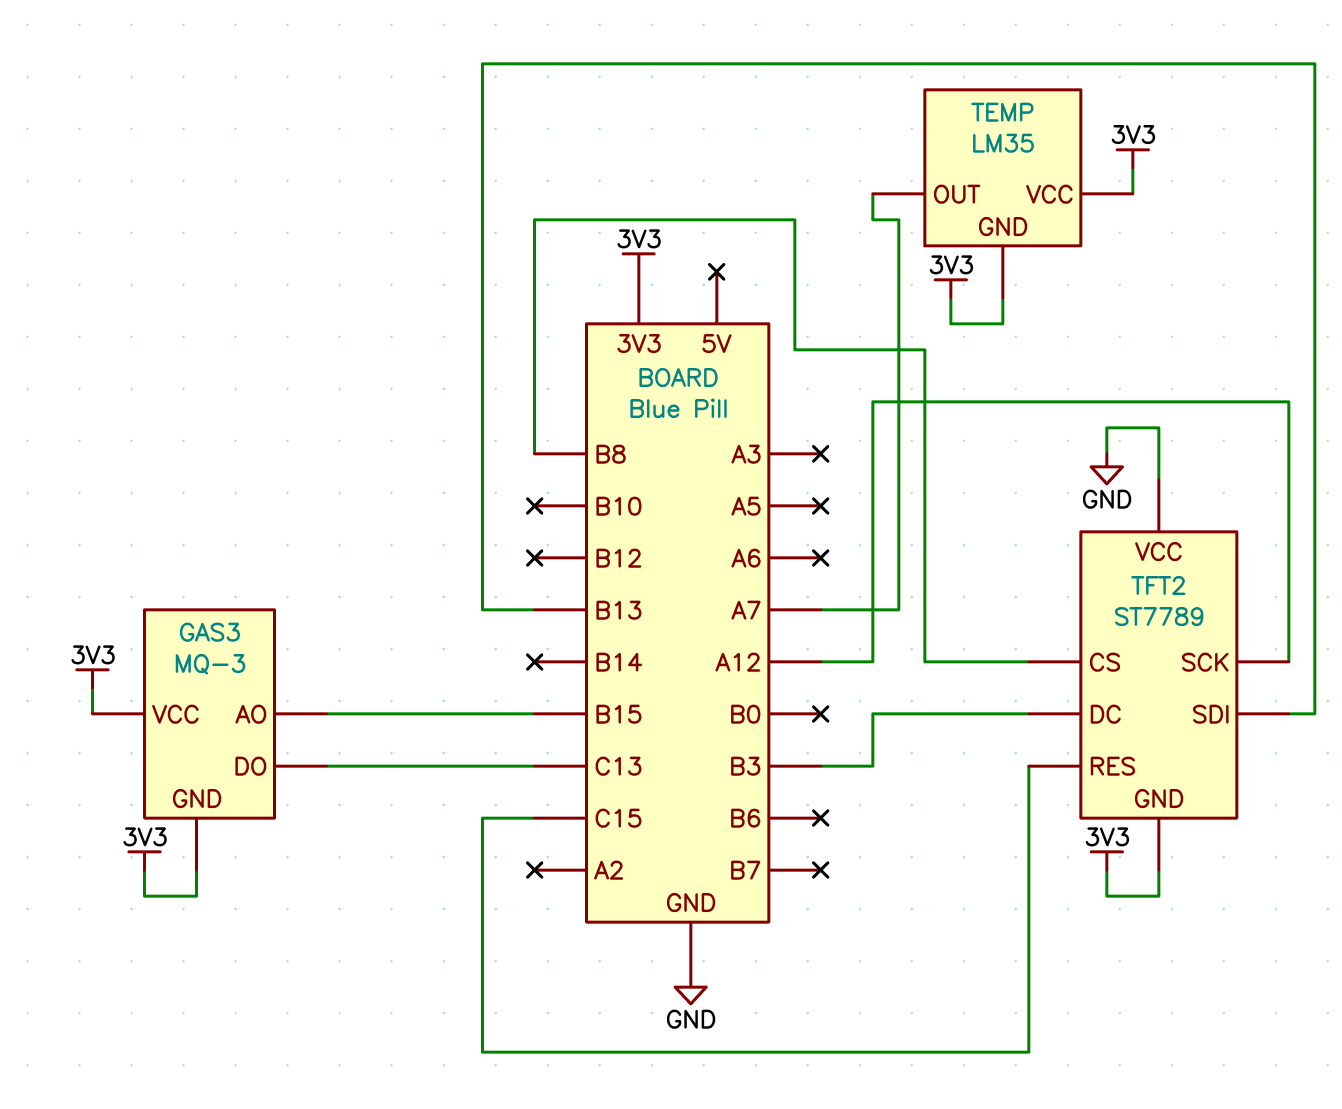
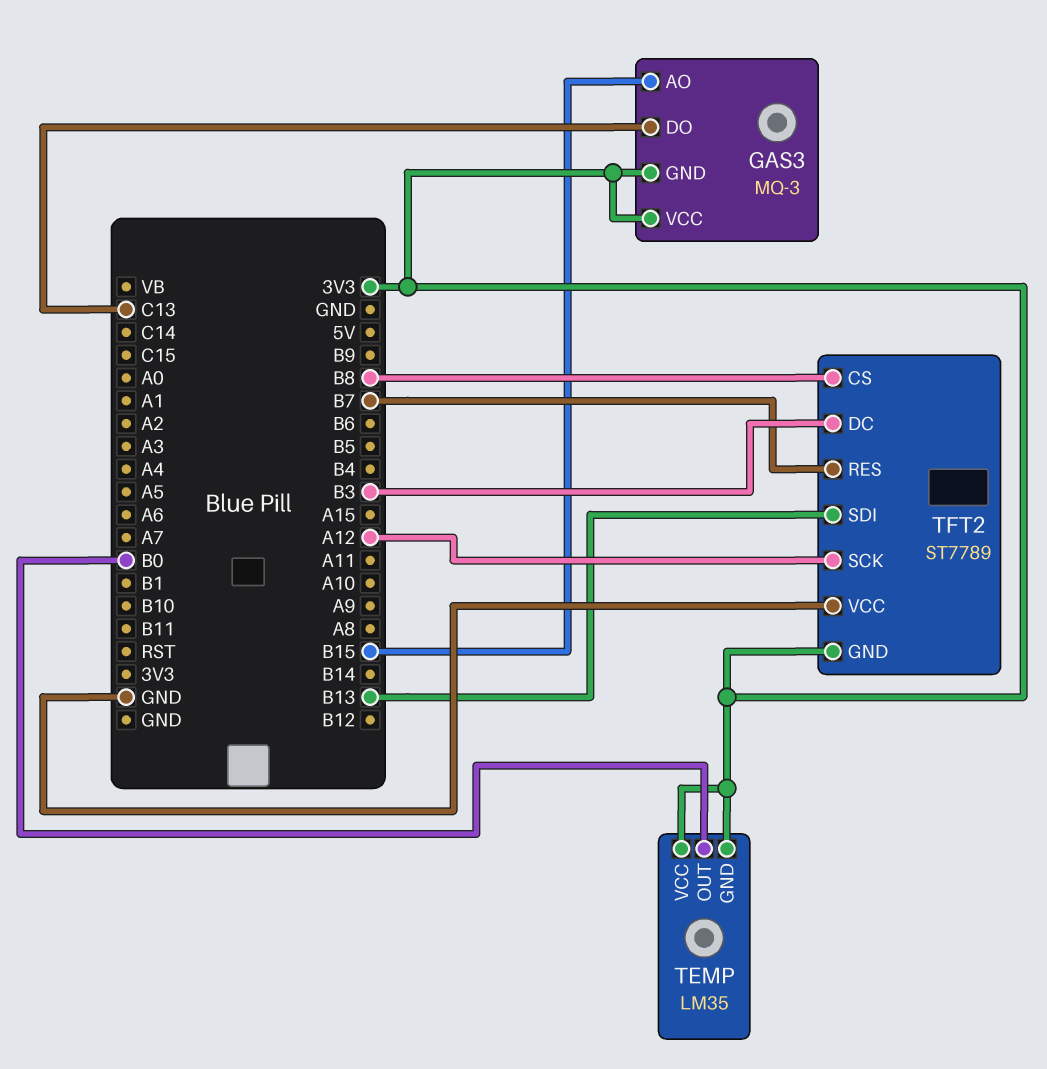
TEMP pin OUT: A7 -> B0
TFT2 pin RES: C15 -> B7

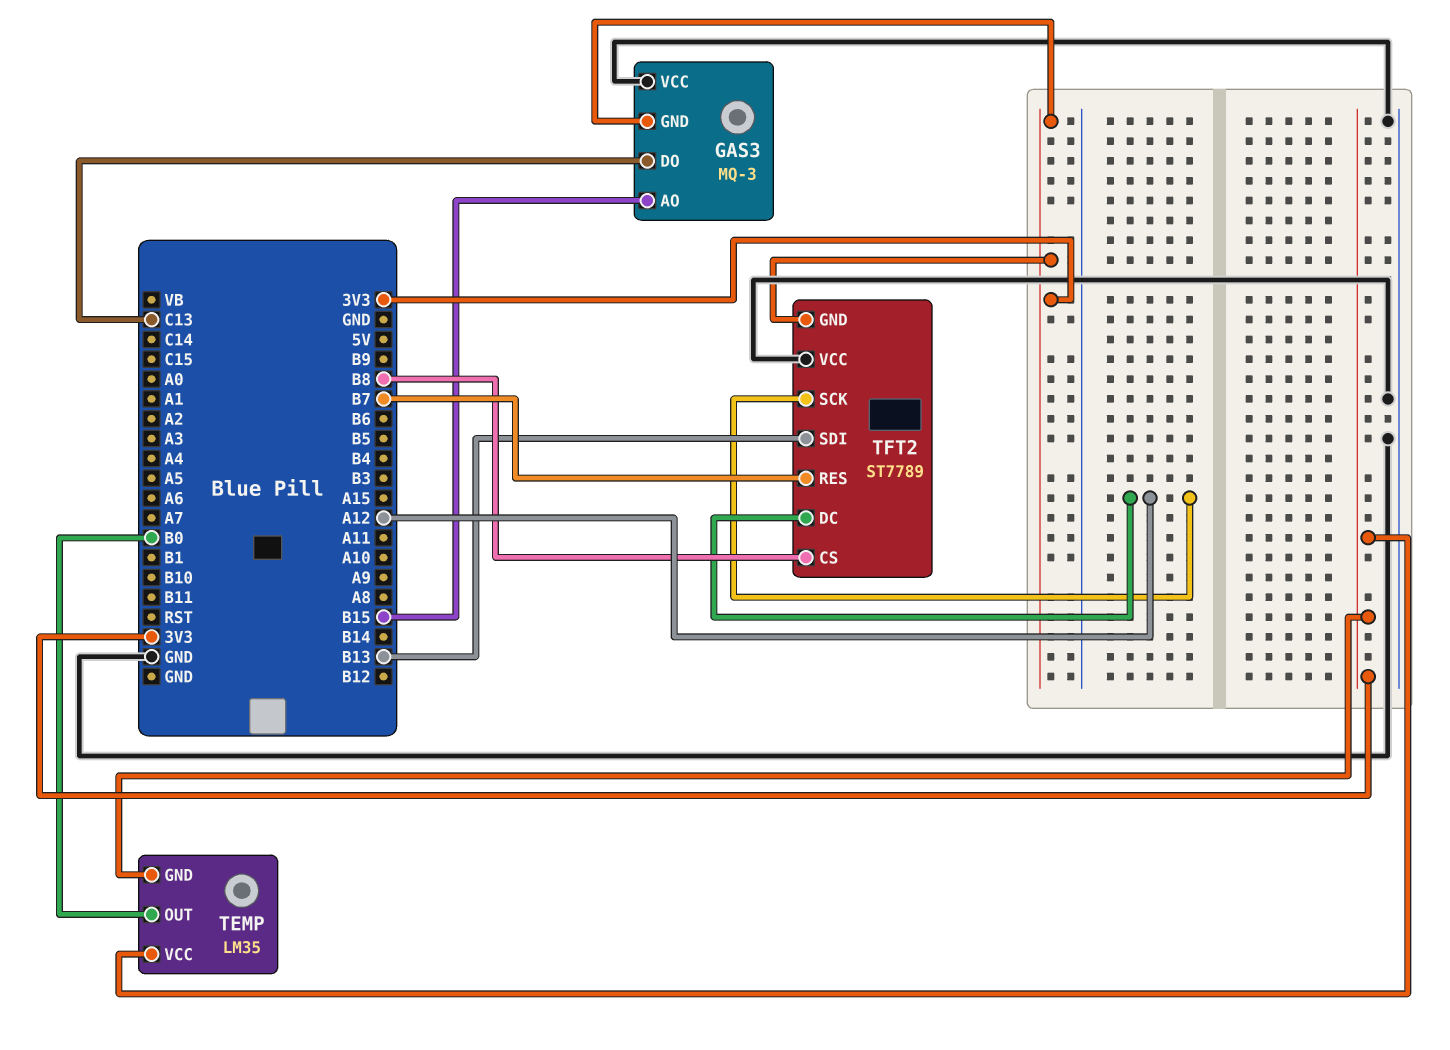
GAS3 pin VCC: 3V3 -> GND
TFT2 pin DC: B3 -> A12

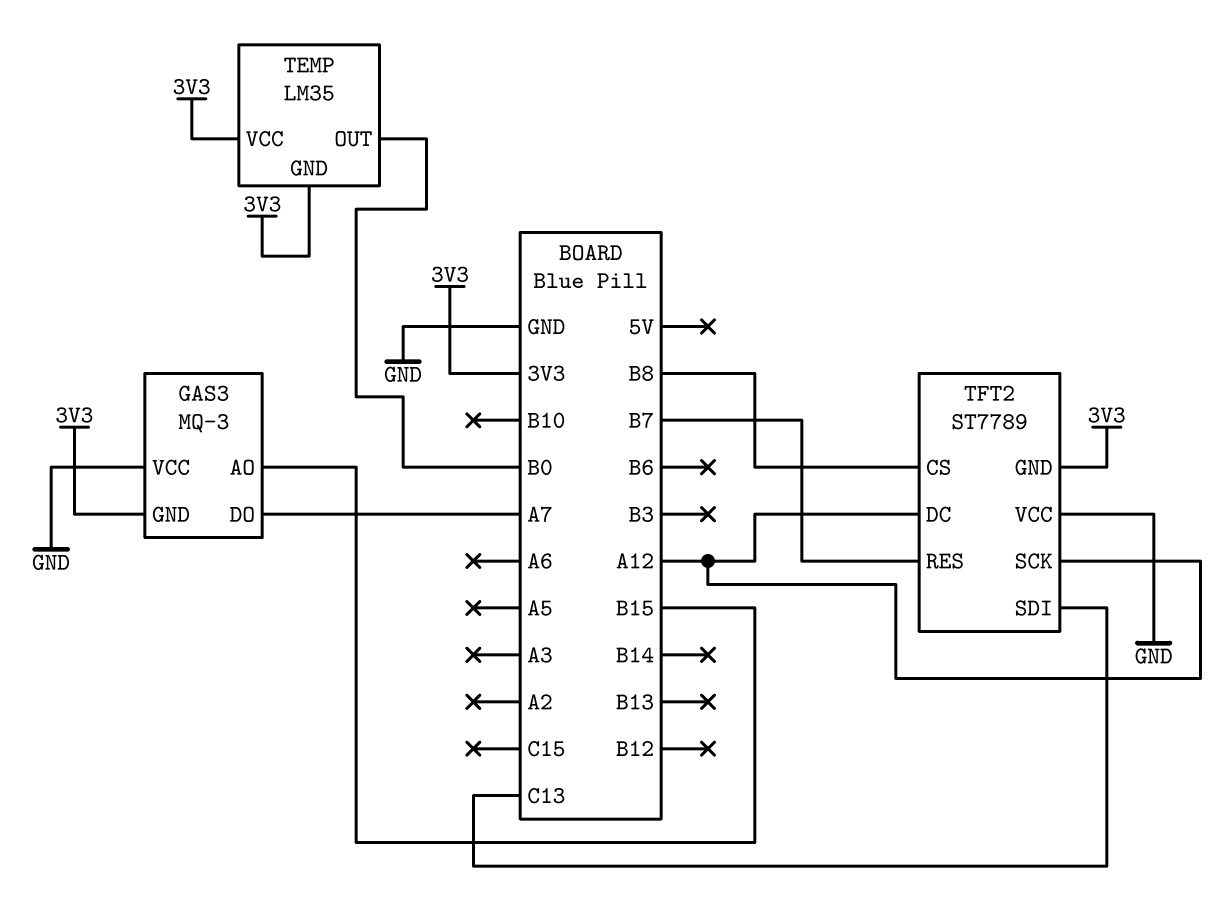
GAS3 pin DO: C13 -> A7
TFT2 pin SDI: B13 -> C13

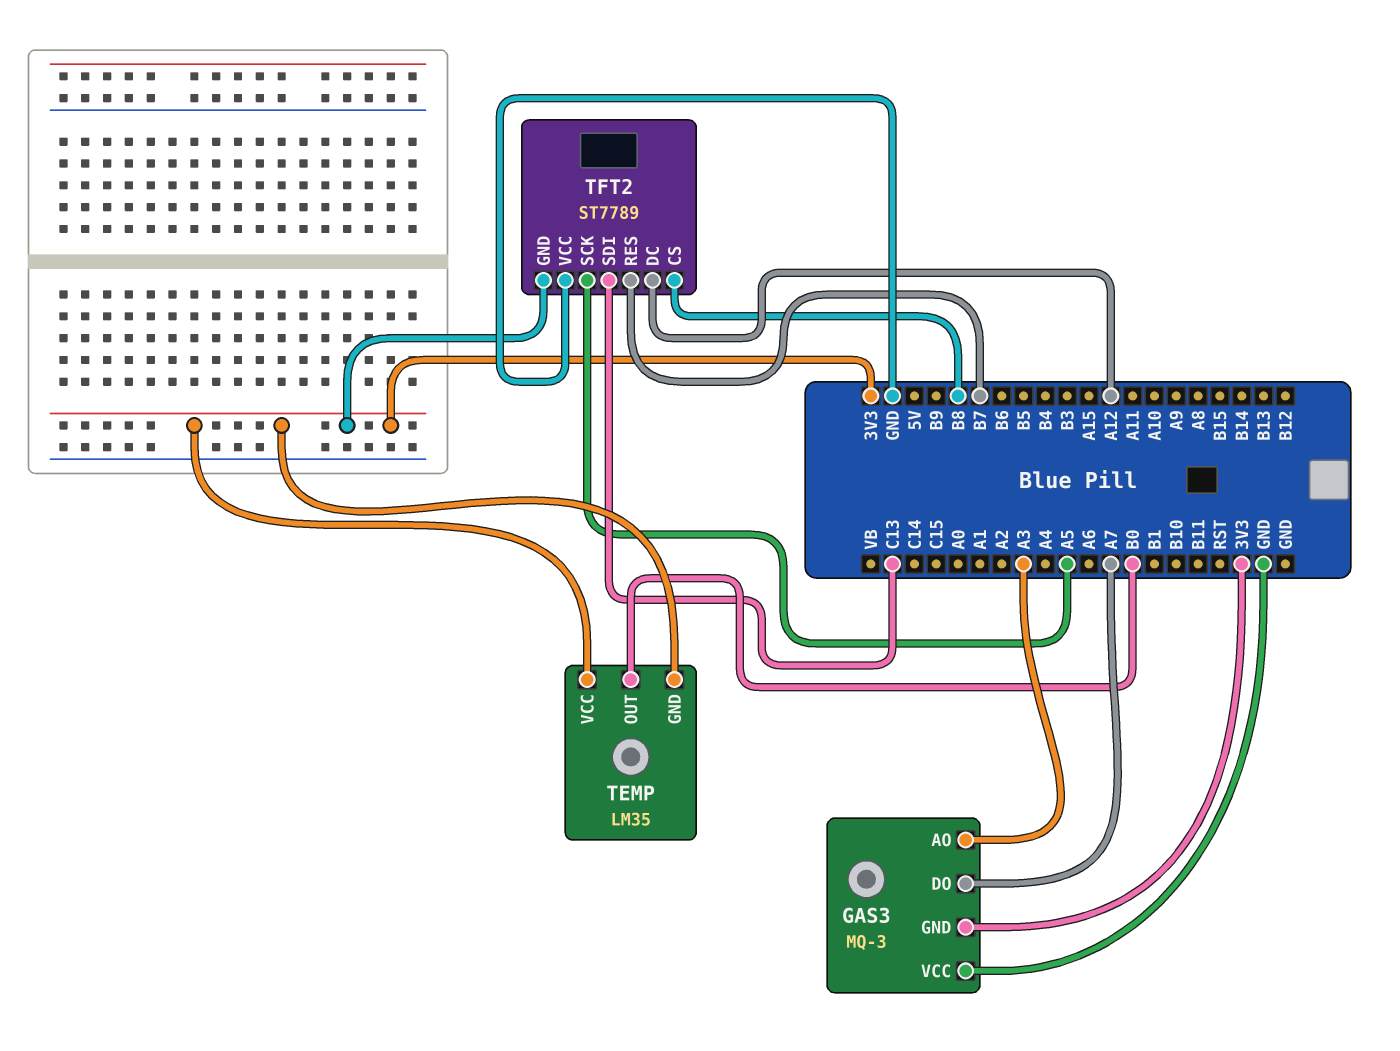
GAS3 pin AO: B15 -> A3
TFT2 pin SCK: A12 -> A5

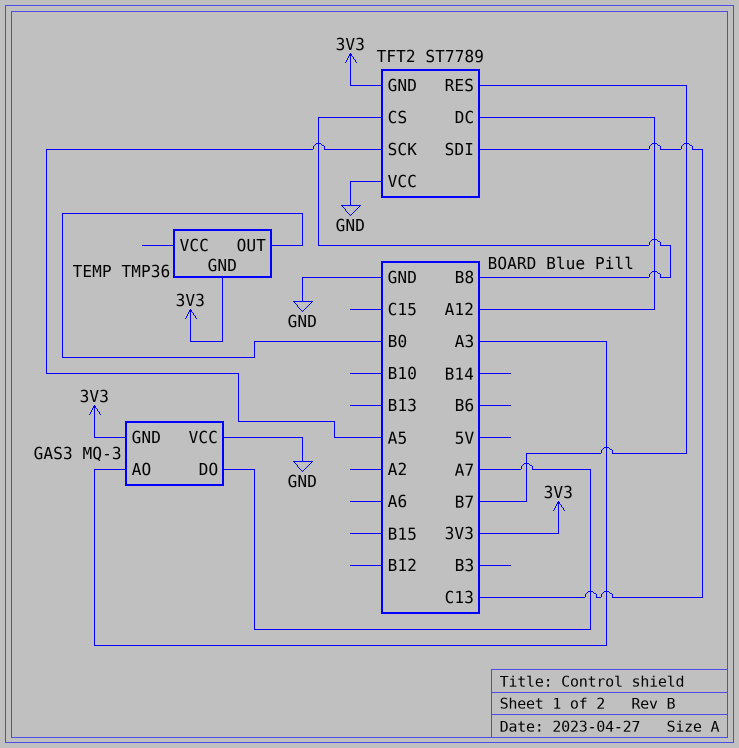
TEMP: LM35 -> TMP36
TEMP pin VCC: 3V3 -> none

